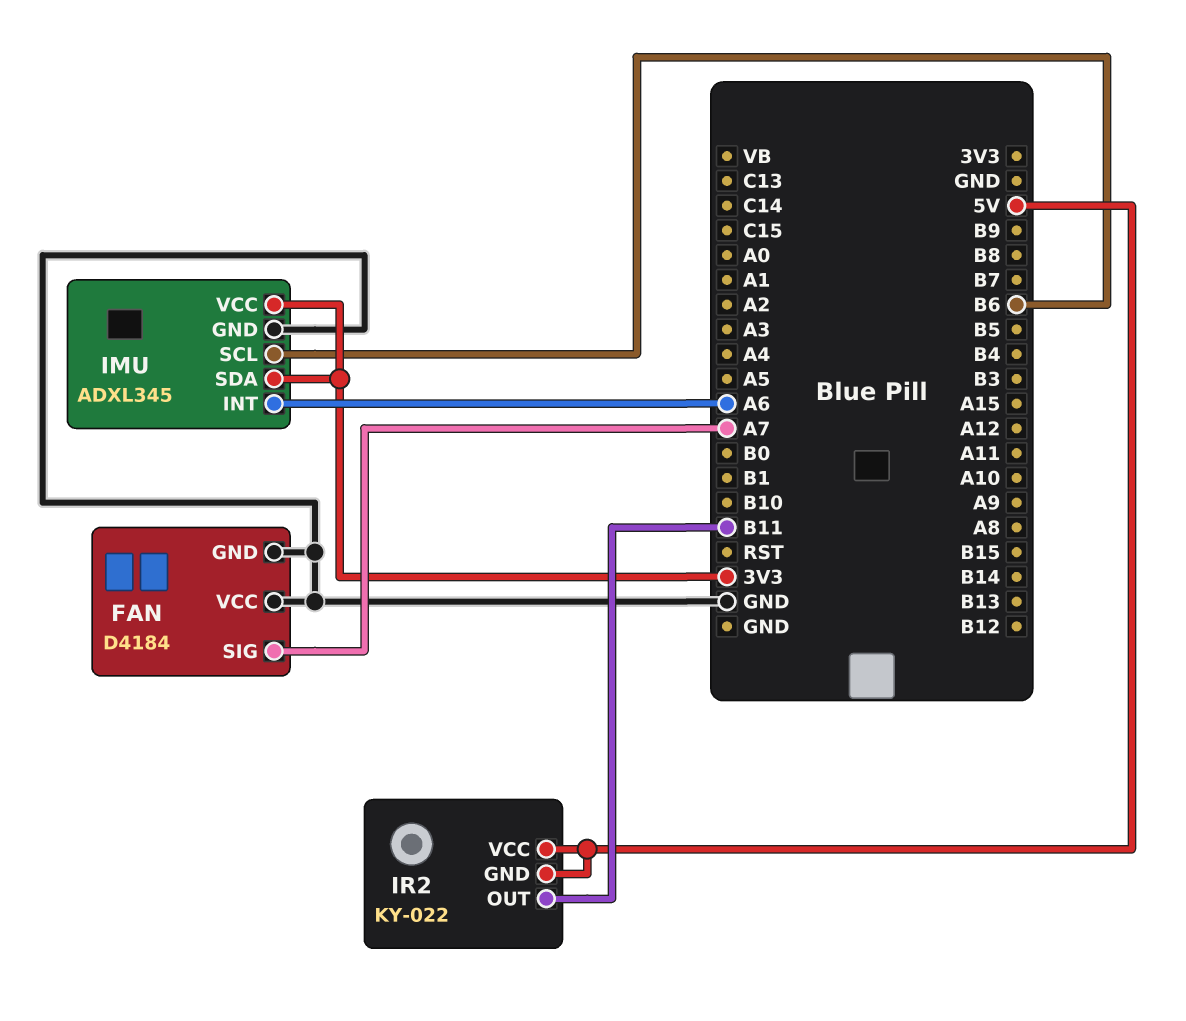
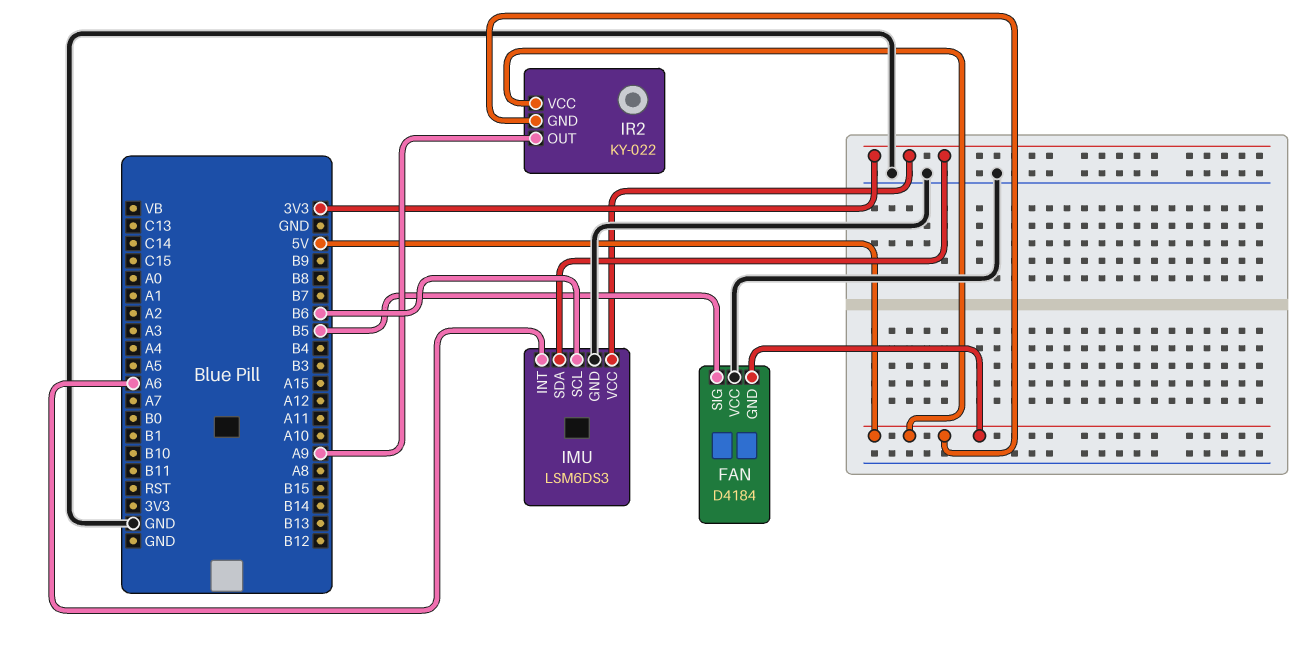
FAN pin GND: GND -> 5V
FAN pin SIG: A7 -> B5
IMU: ADXL345 -> LSM6DS3
IR2 pin OUT: B11 -> A9

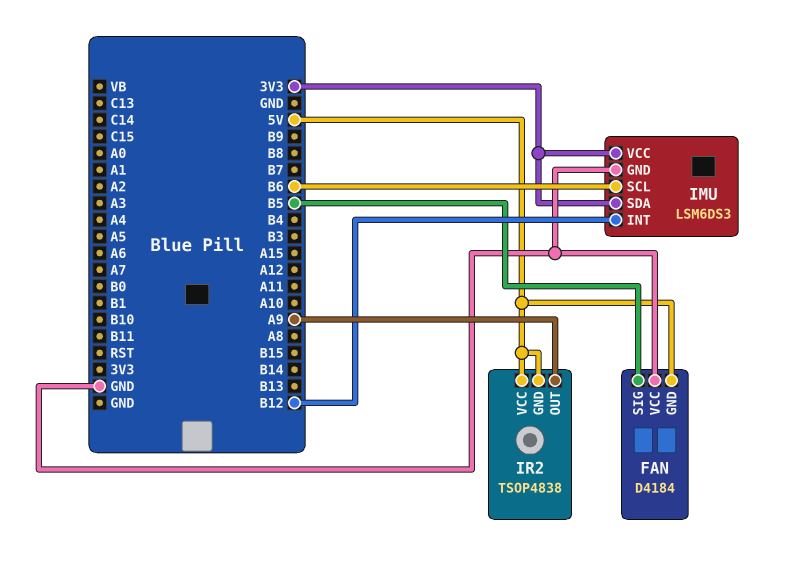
IMU pin INT: A6 -> B12
IR2: KY-022 -> TSOP4838

